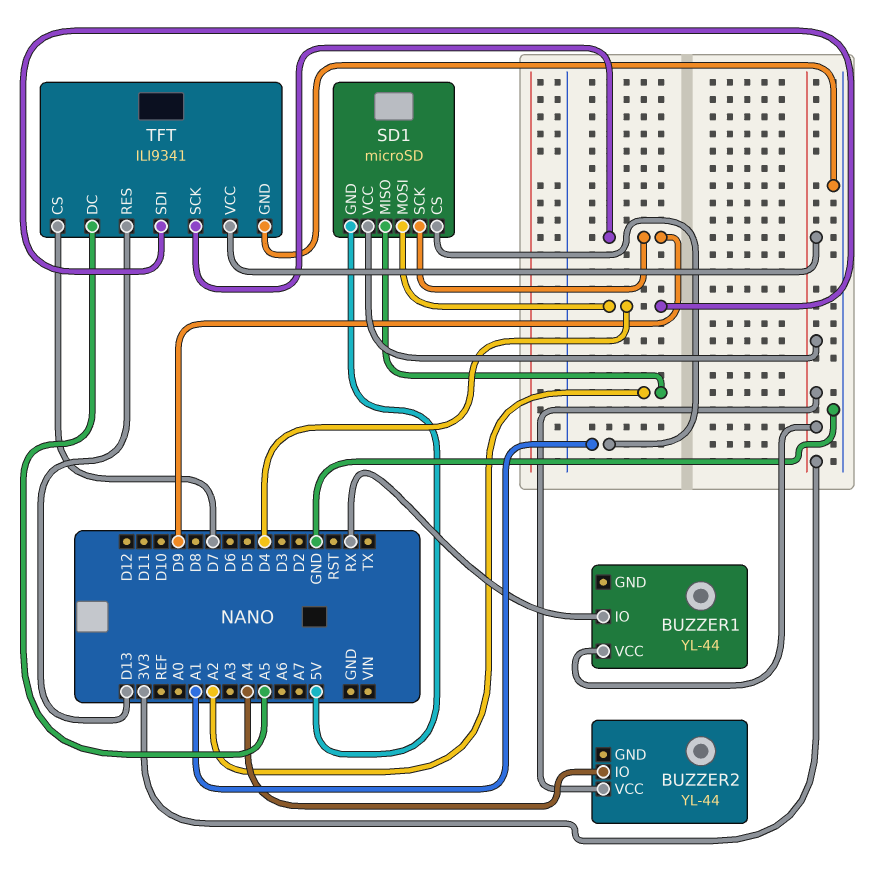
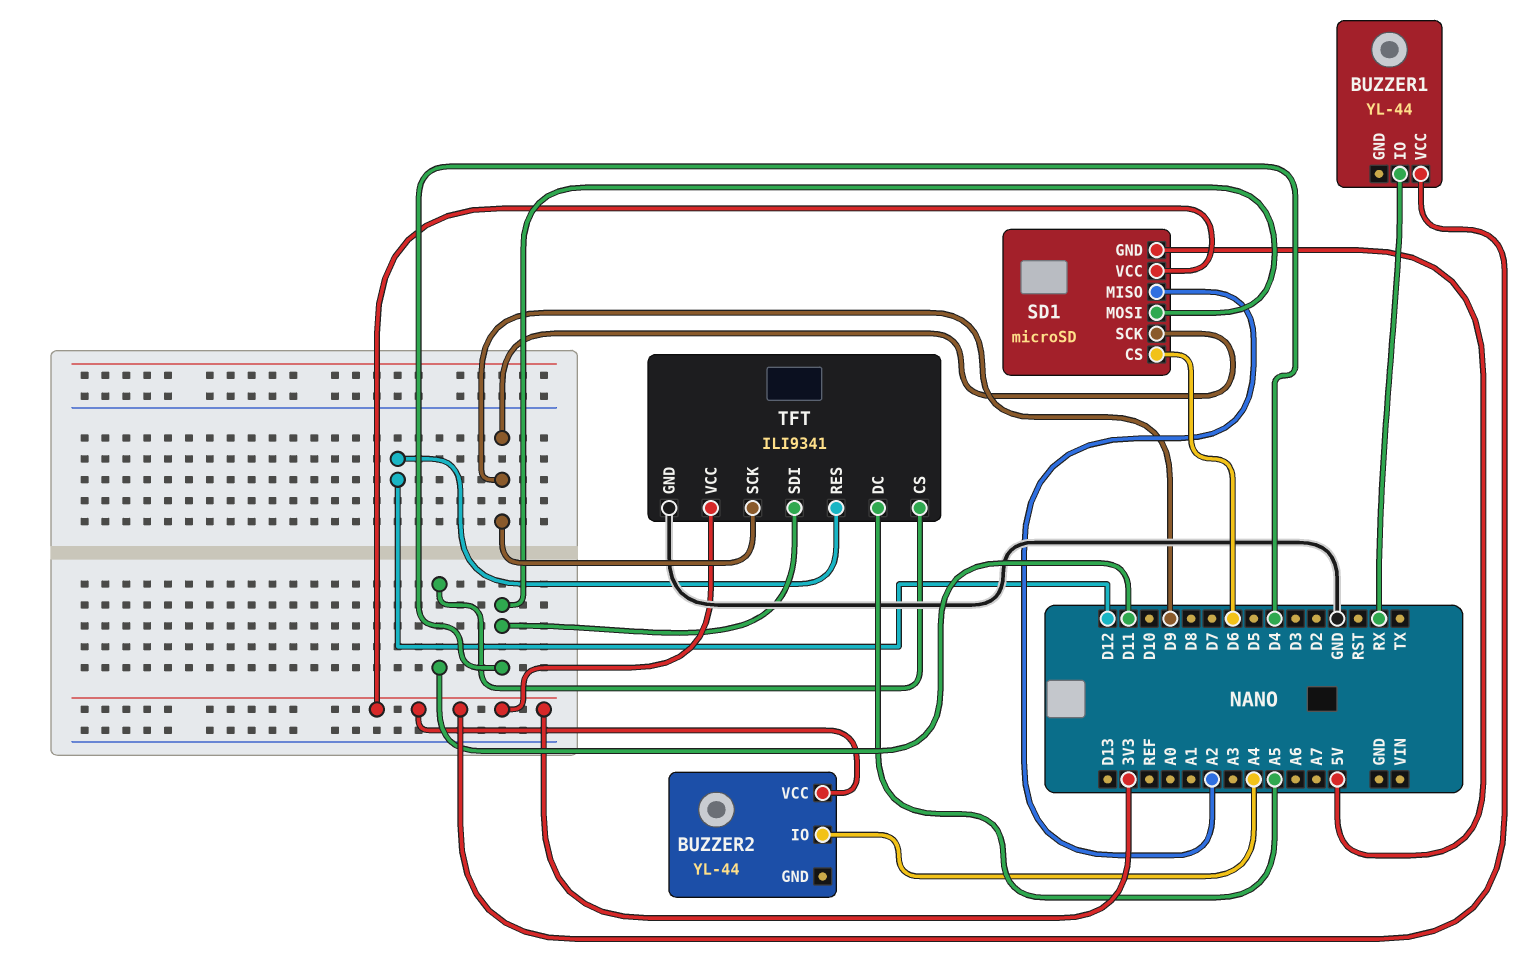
SD1 pin CS: A1 -> D6
TFT pin CS: D7 -> D11
TFT pin RES: D13 -> D12

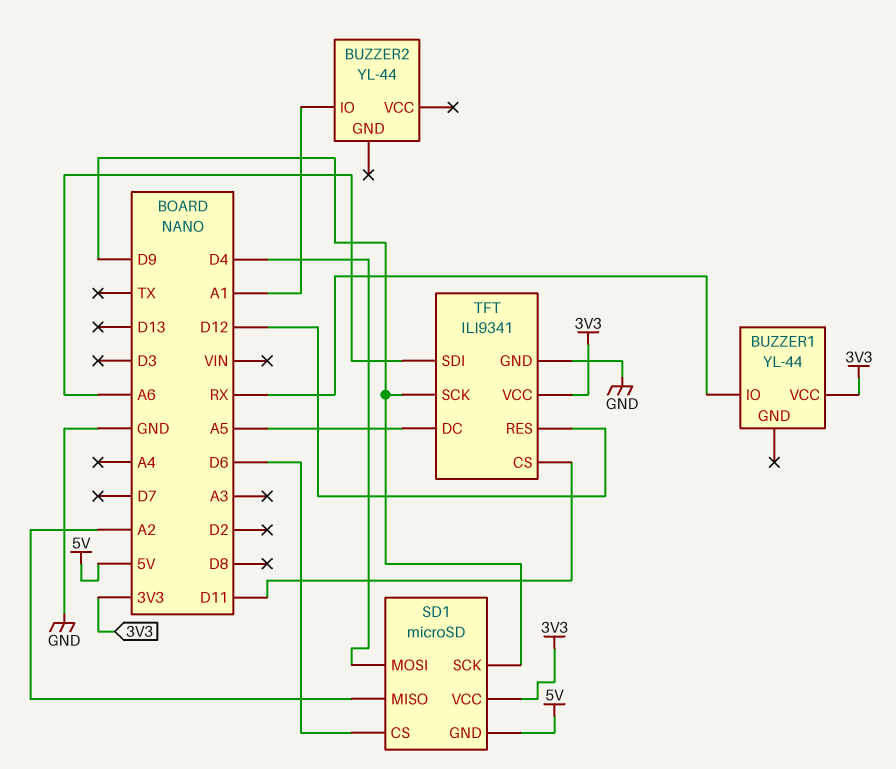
BUZZER2 pin IO: A4 -> A1
BUZZER2 pin VCC: 3V3 -> none
TFT pin SDI: D4 -> A6

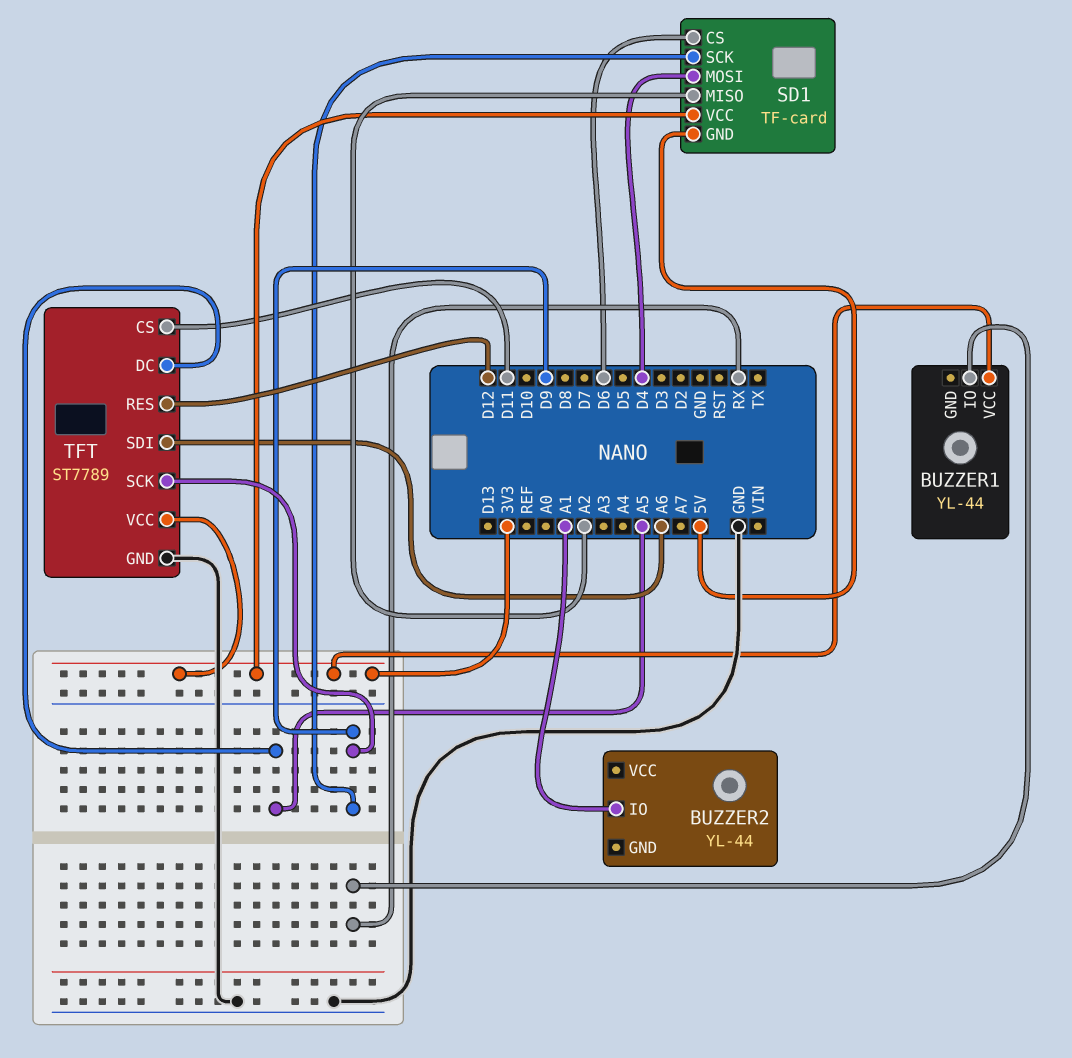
SD1: microSD -> TF-card
TFT: ILI9341 -> ST7789

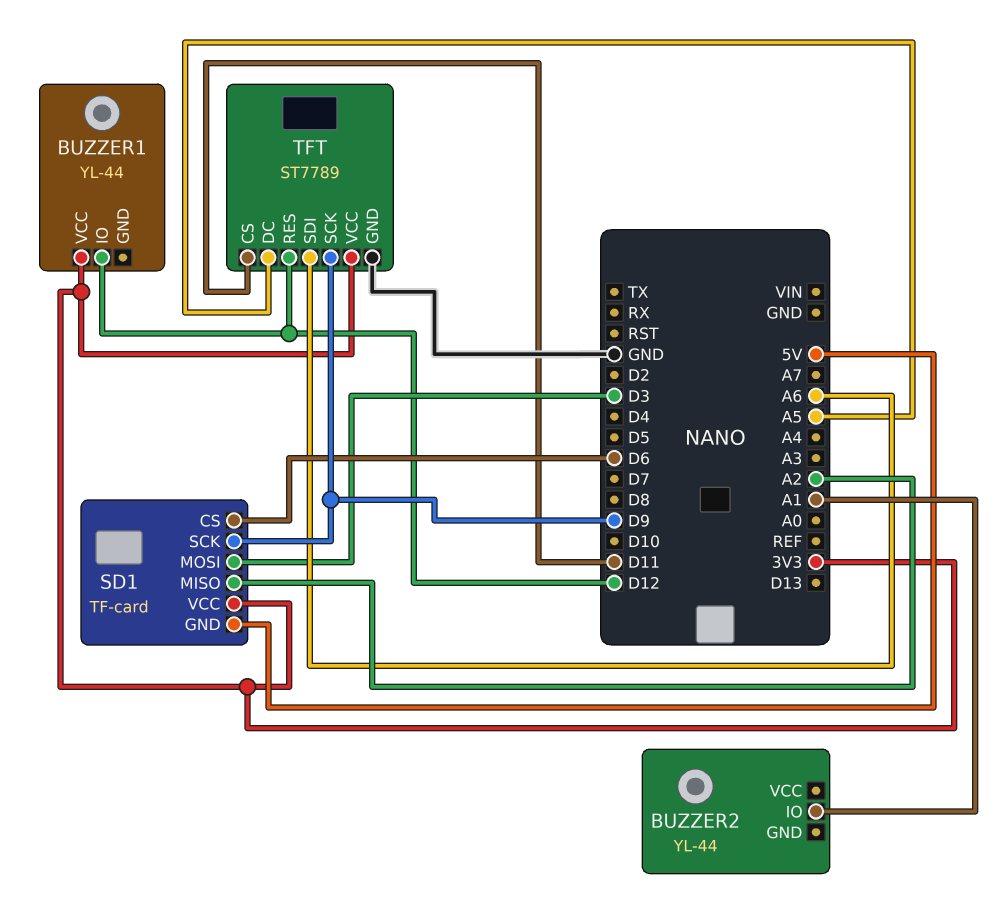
BUZZER1 pin IO: RX -> D12
SD1 pin MOSI: D4 -> D3

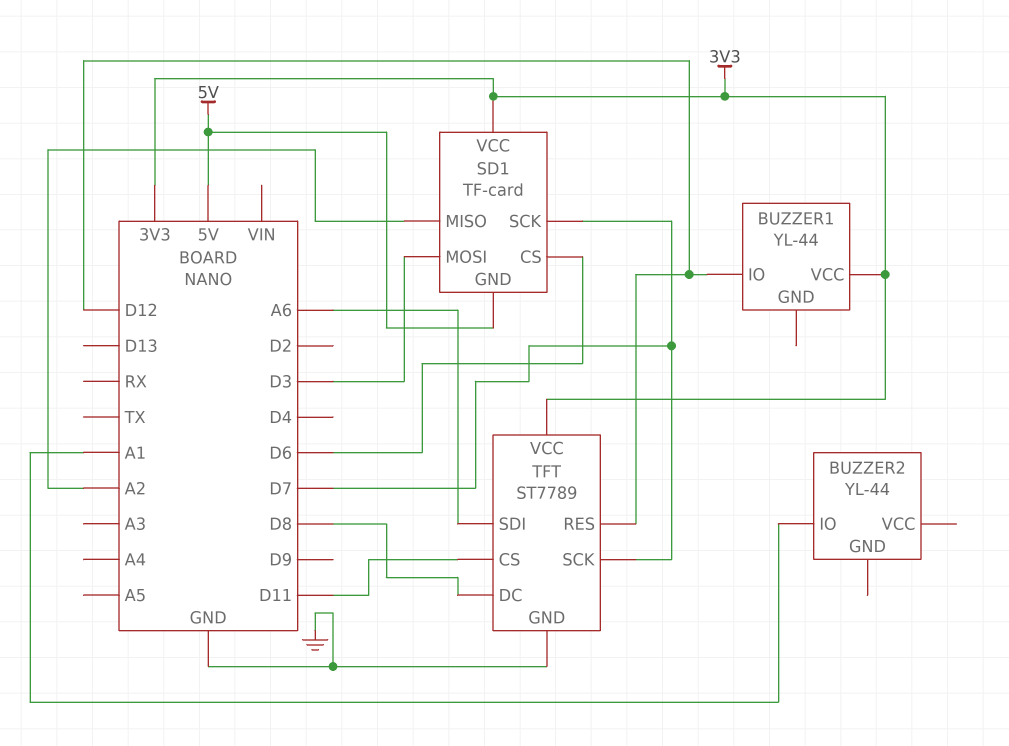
SD1 pin SCK: D9 -> D7
TFT pin DC: A5 -> D8
TFT pin SCK: D9 -> D7

